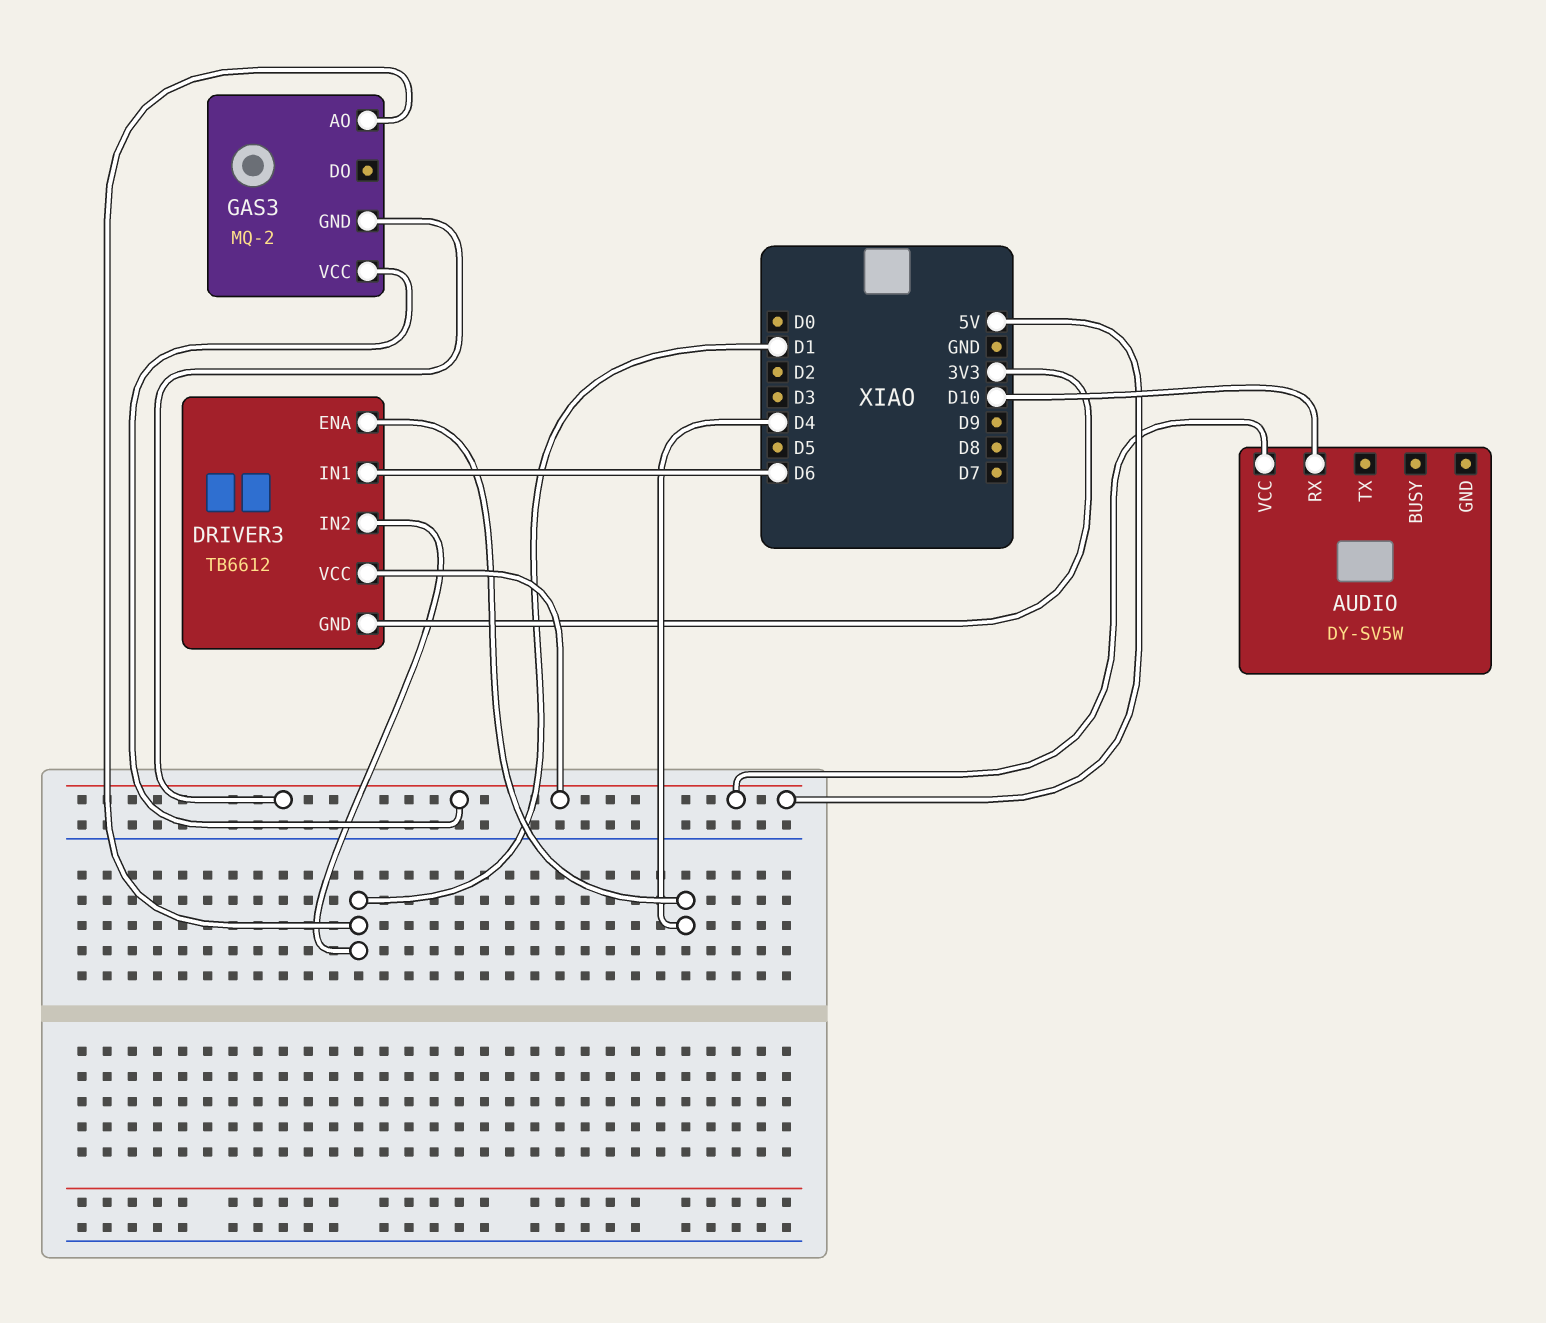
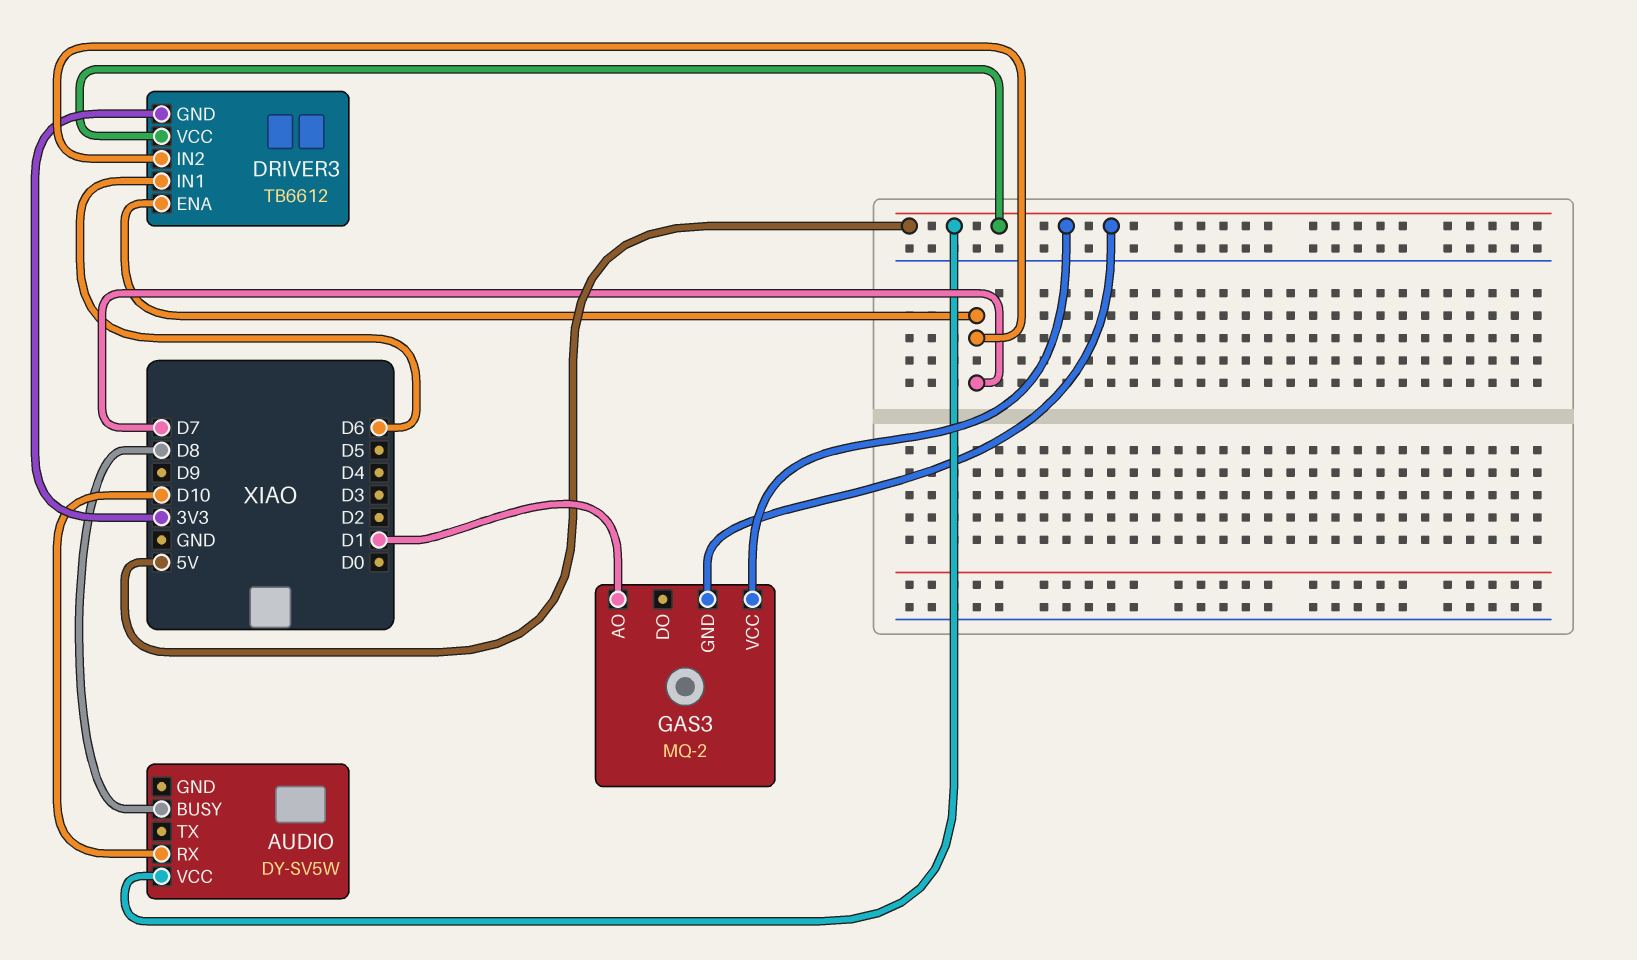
AUDIO pin BUSY: none -> D8
DRIVER3 pin ENA: D4 -> D7
DRIVER3 pin IN2: D1 -> D7

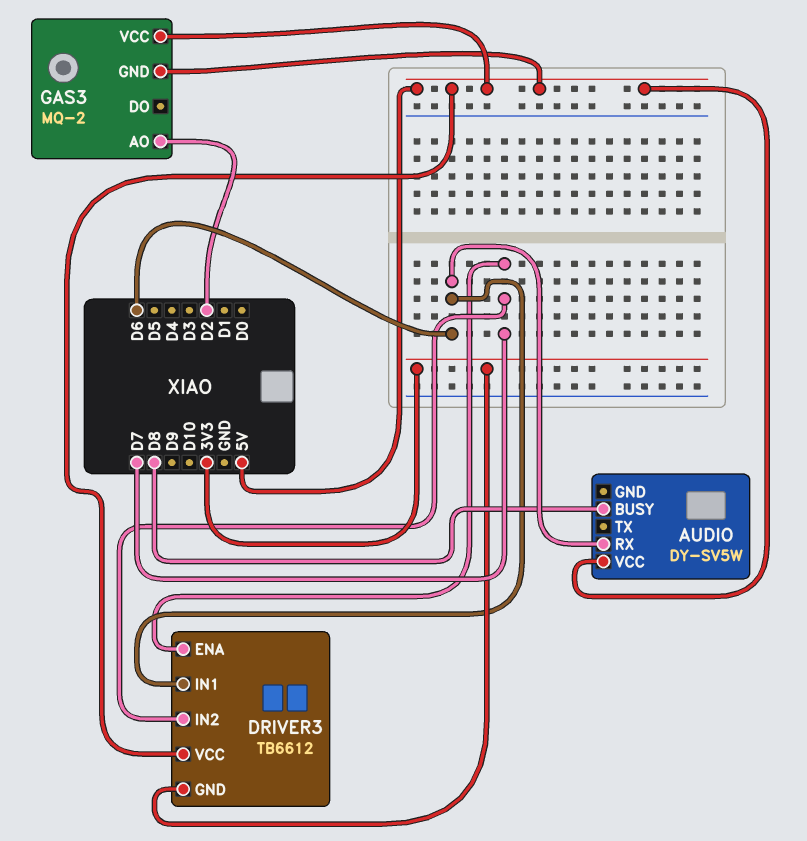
AUDIO pin RX: D10 -> D6
GAS3 pin AO: D1 -> D2

